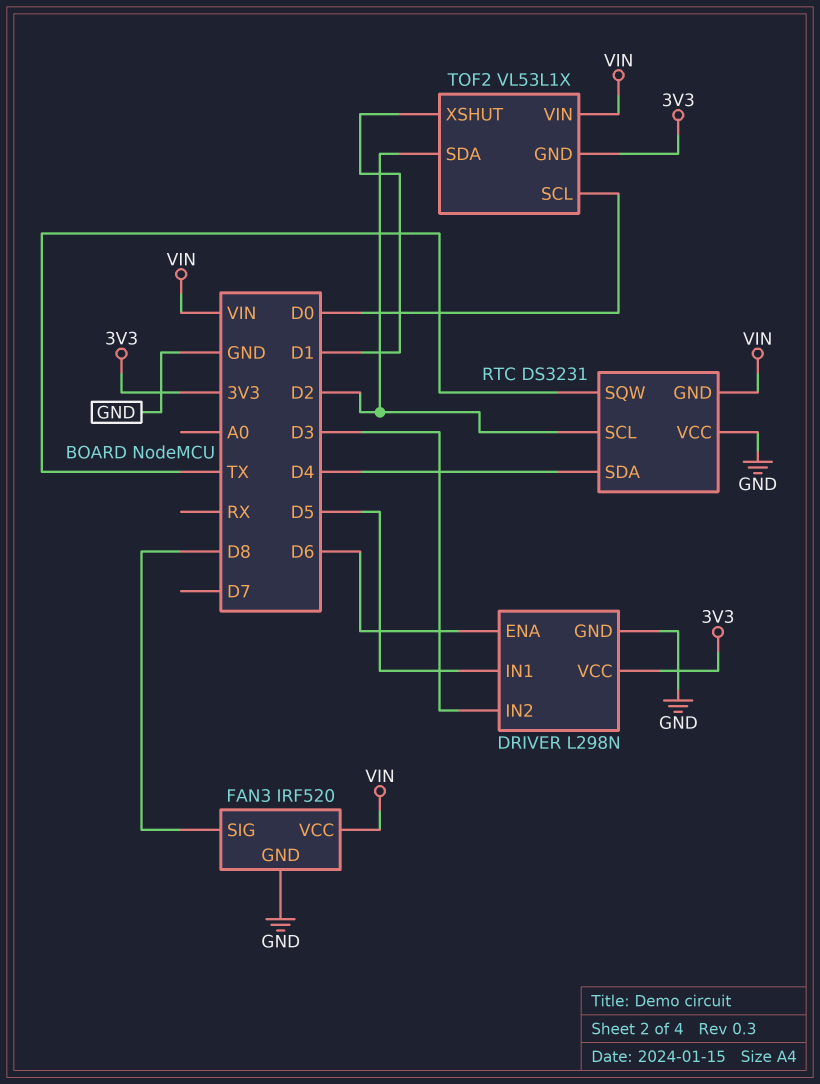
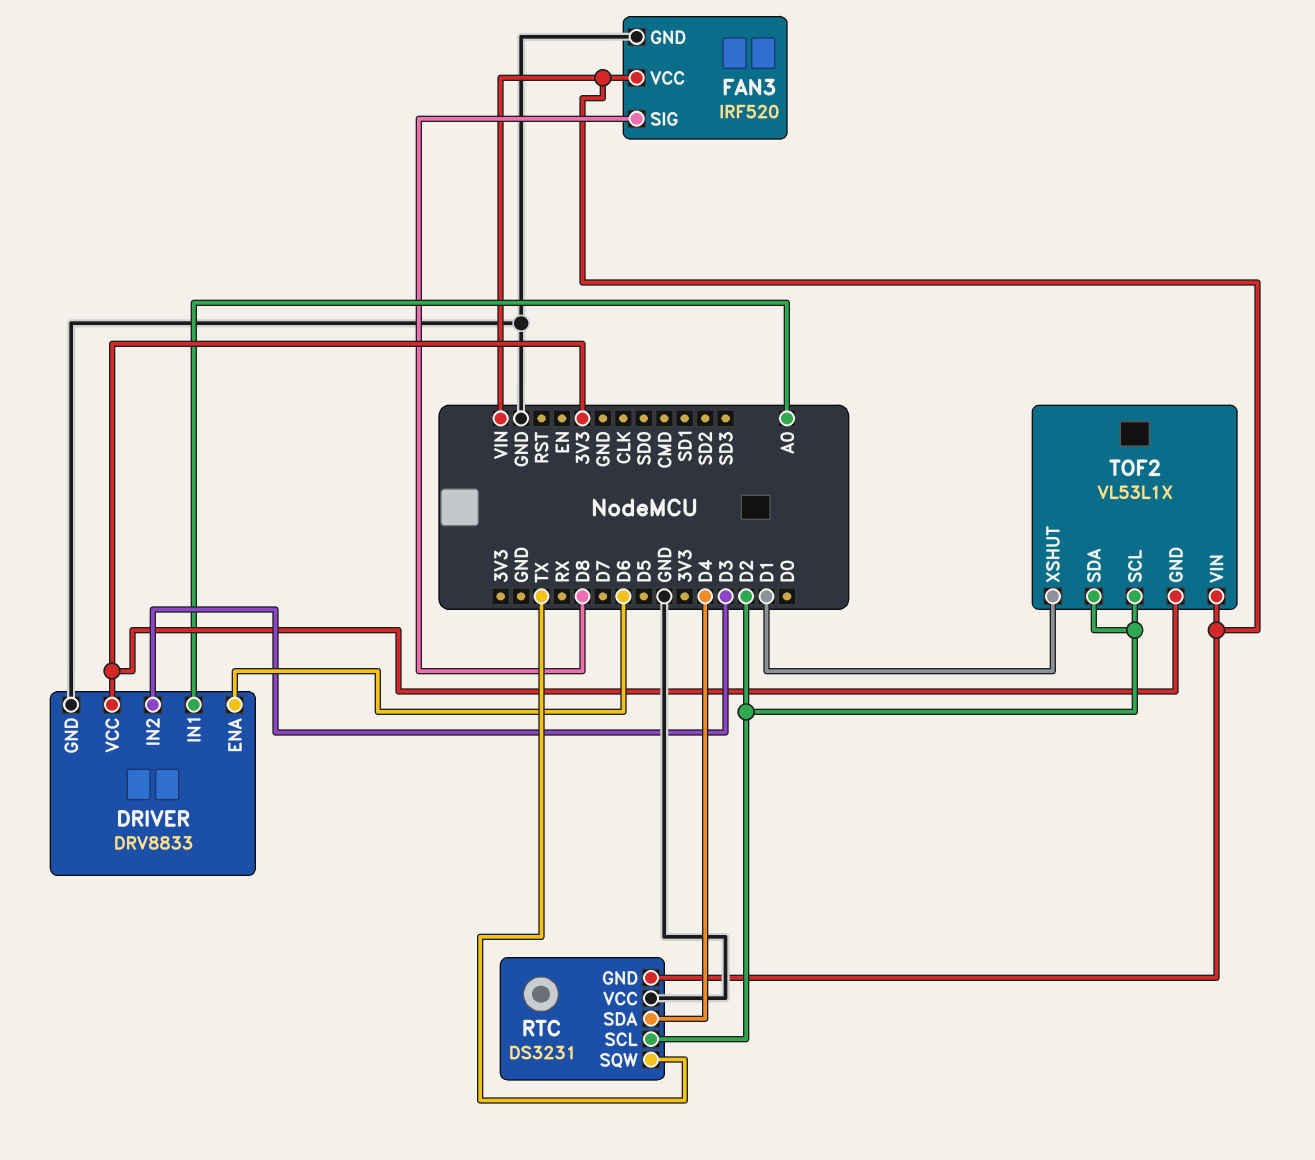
DRIVER: L298N -> DRV8833
DRIVER pin IN1: D5 -> A0
TOF2 pin SCL: D0 -> D2

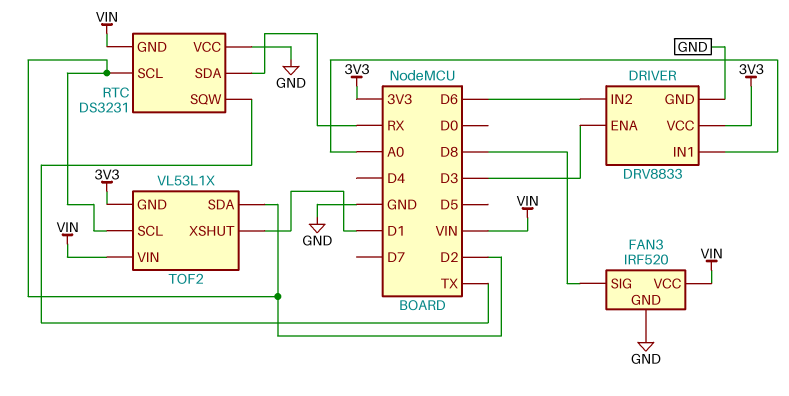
DRIVER pin ENA: D6 -> D3
DRIVER pin IN2: D3 -> D6
RTC pin SDA: D4 -> RX

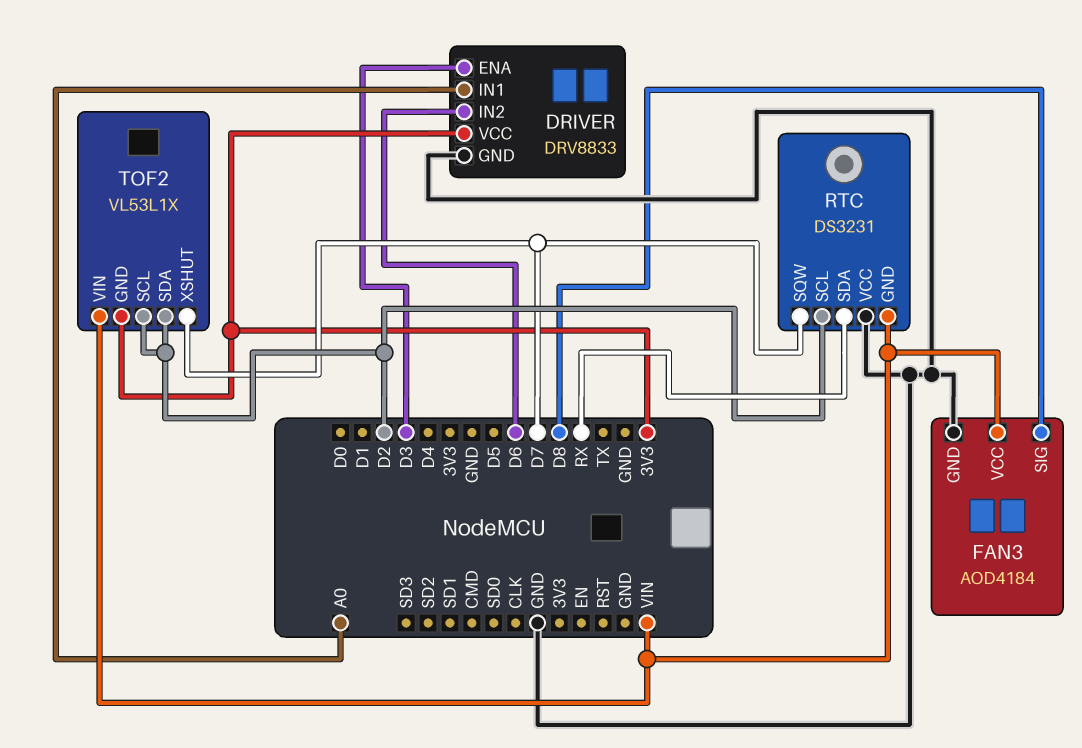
FAN3: IRF520 -> AOD4184
RTC pin SQW: TX -> D7
TOF2 pin XSHUT: D1 -> D7

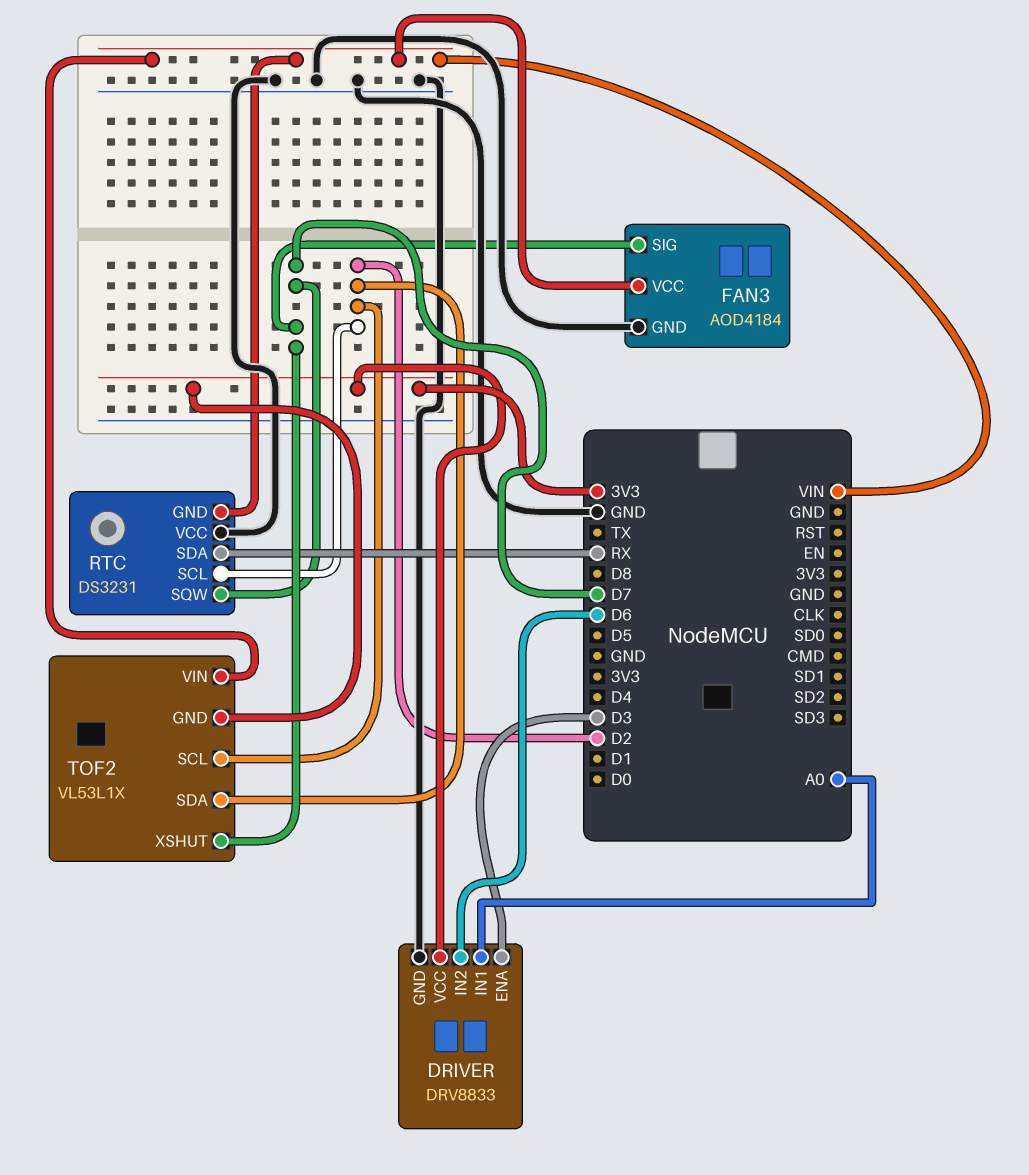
FAN3 pin SIG: D8 -> D7

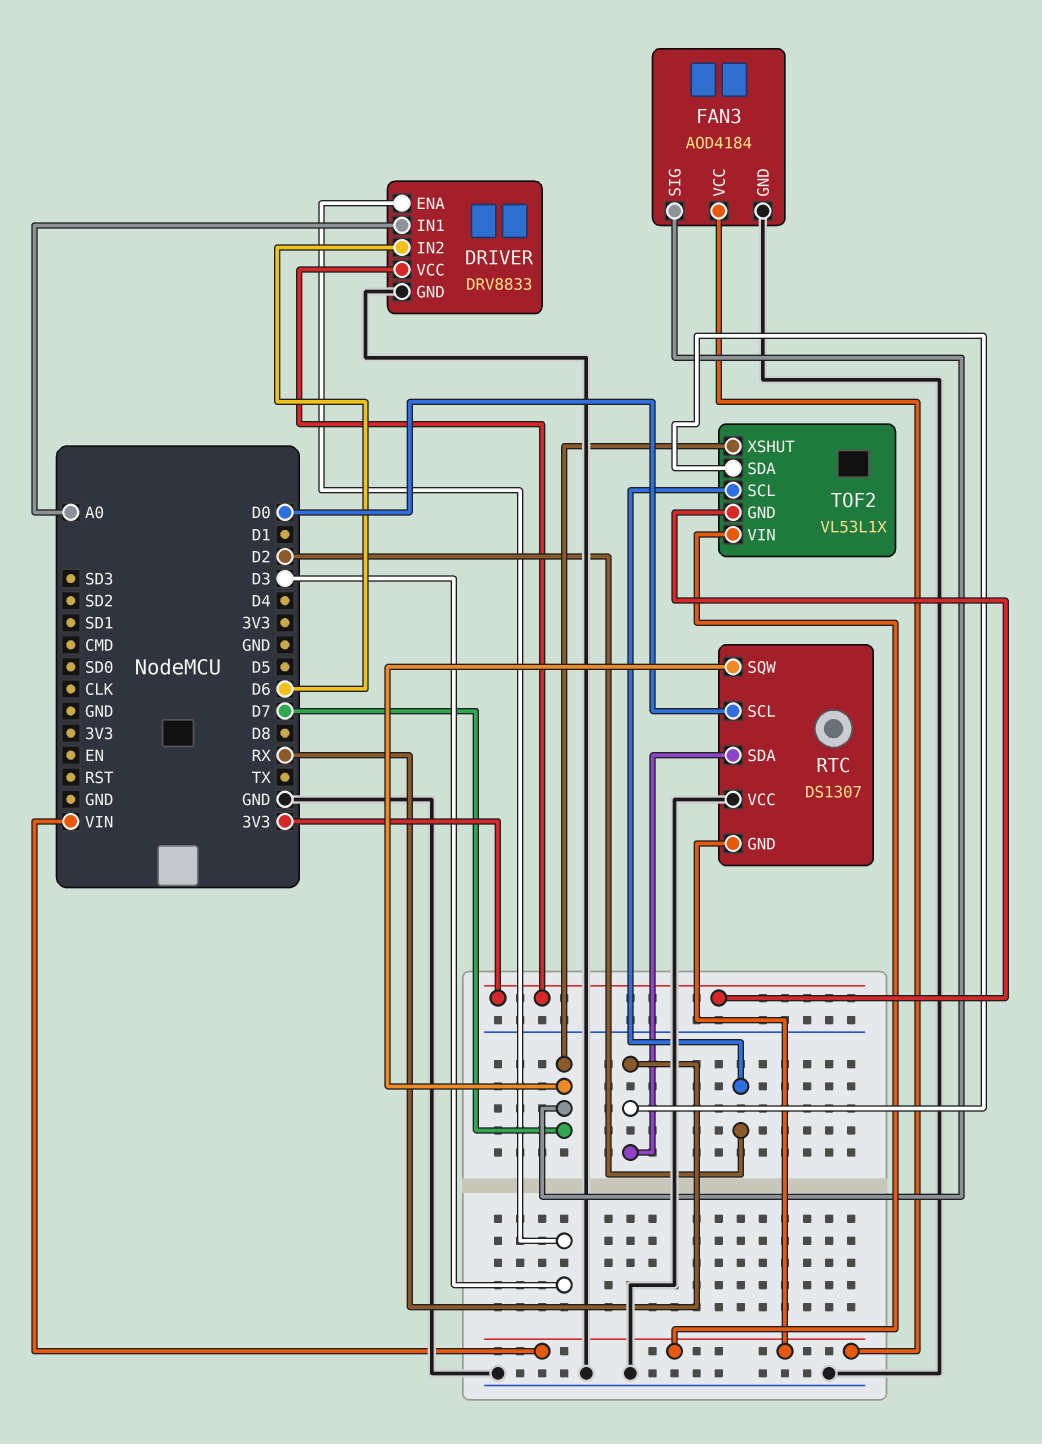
RTC: DS3231 -> DS1307
RTC pin SCL: D2 -> D0
TOF2 pin SDA: D2 -> RX

